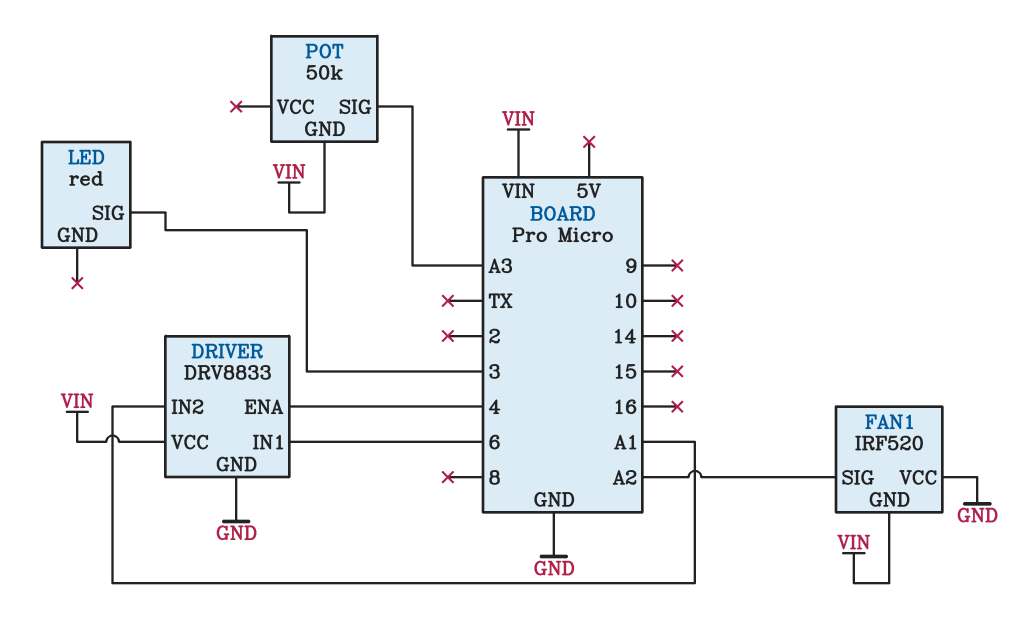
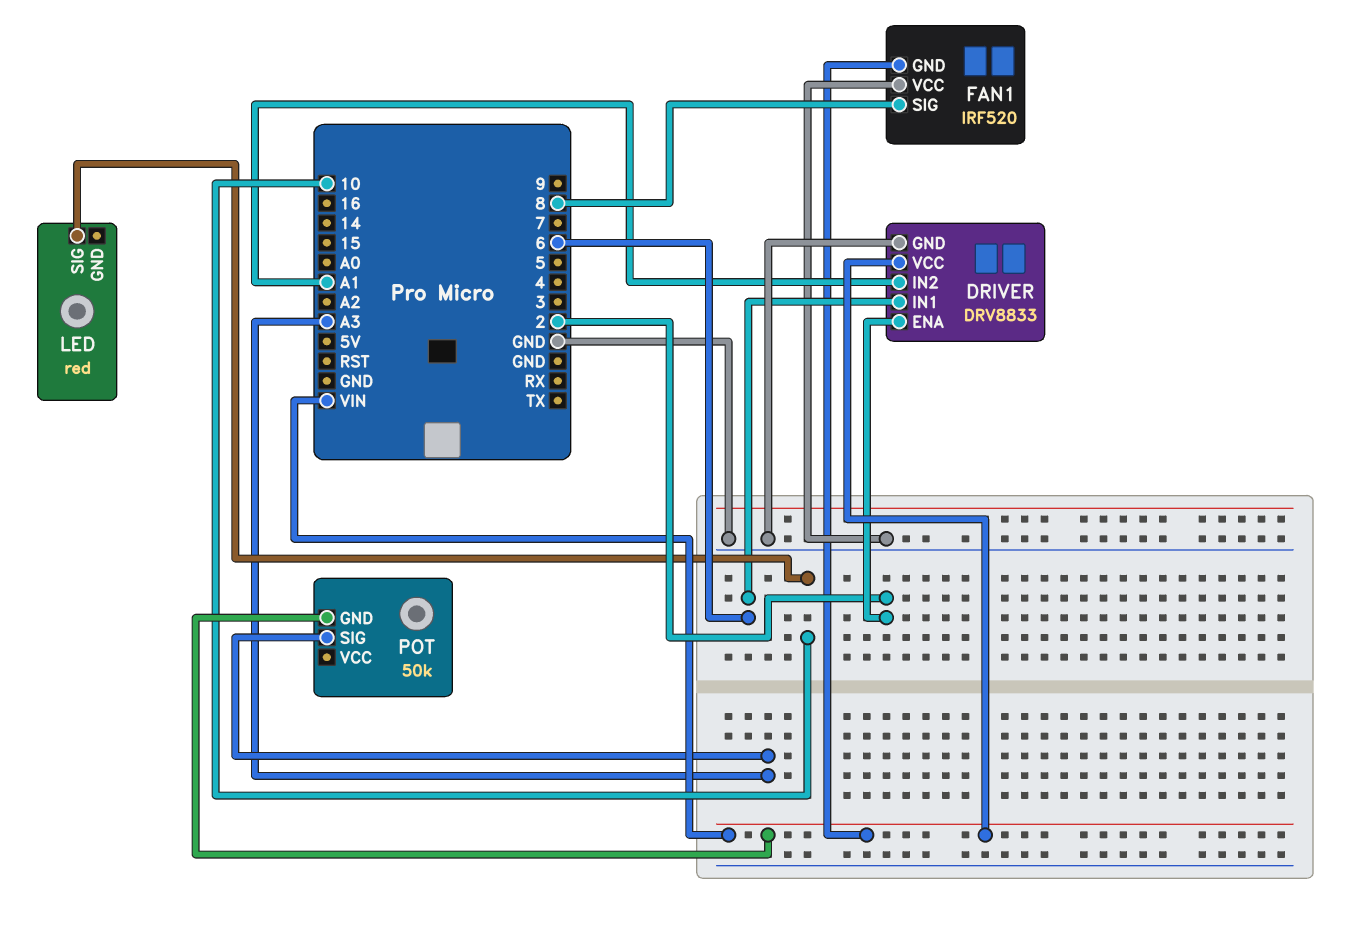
DRIVER pin ENA: 4 -> 2
FAN1 pin SIG: A2 -> 8
LED pin SIG: 3 -> 10

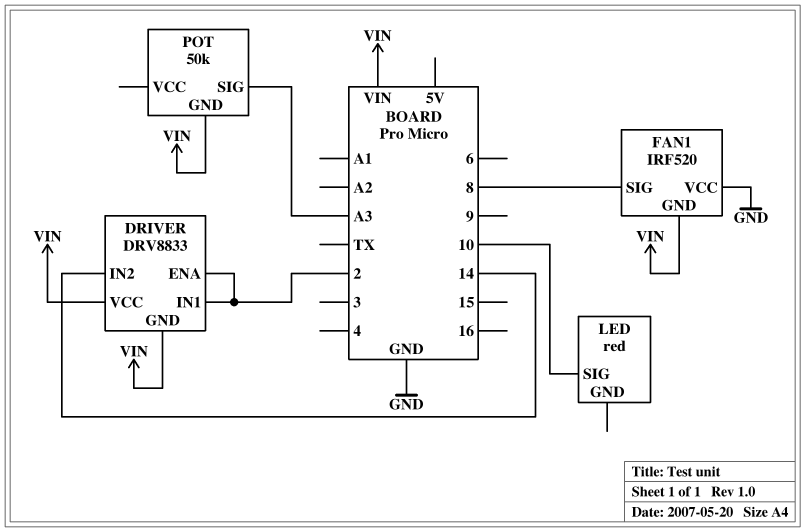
DRIVER pin GND: GND -> VIN
DRIVER pin IN1: 6 -> 2
DRIVER pin IN2: A1 -> 14

